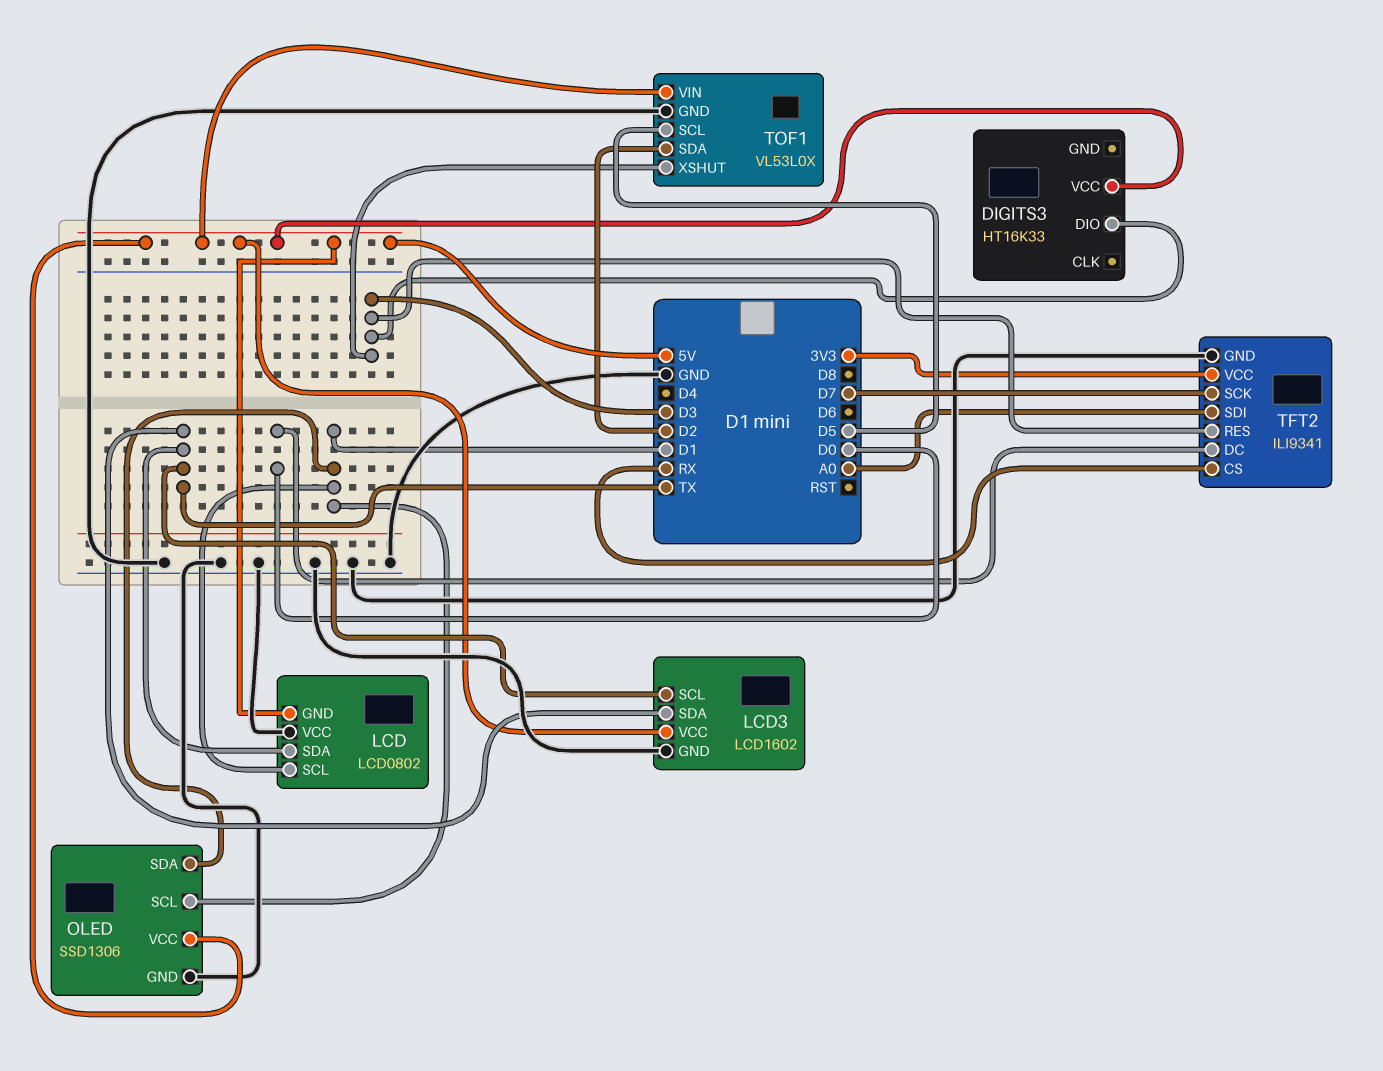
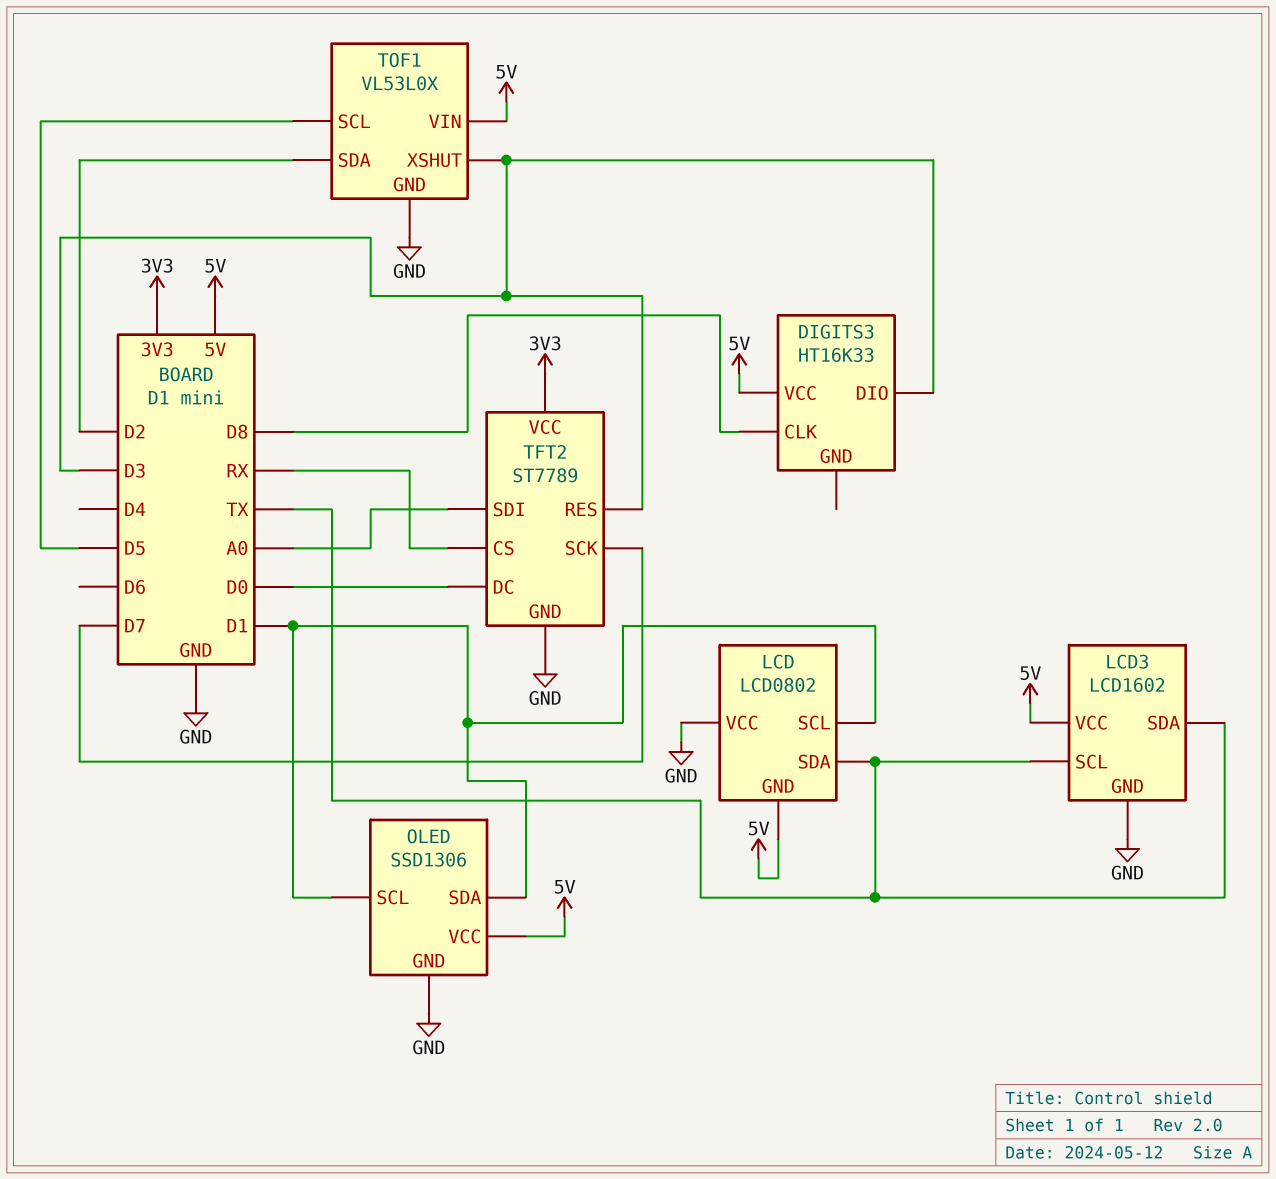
DIGITS3 pin CLK: none -> D8
TFT2: ILI9341 -> ST7789

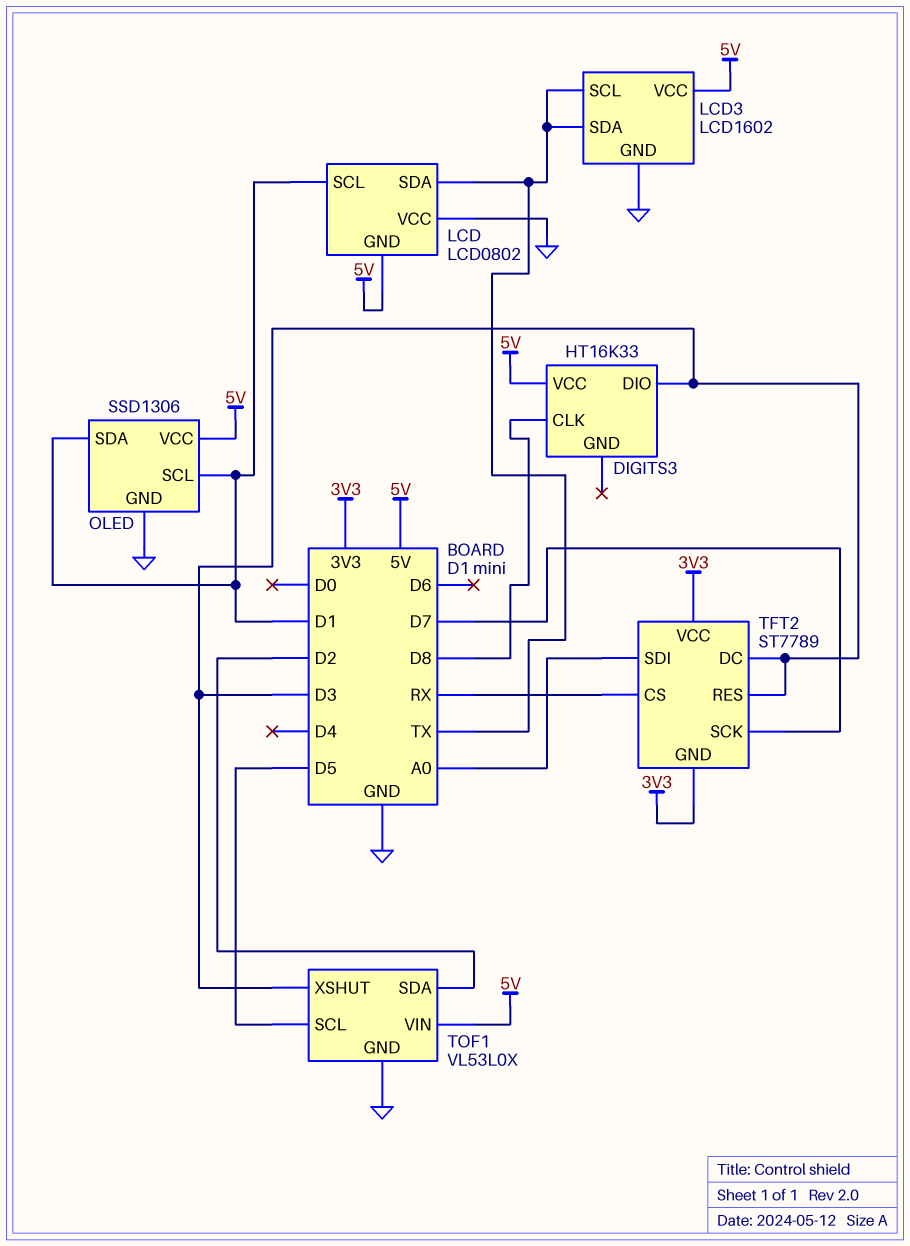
TFT2 pin DC: D0 -> D3
TFT2 pin GND: GND -> 3V3

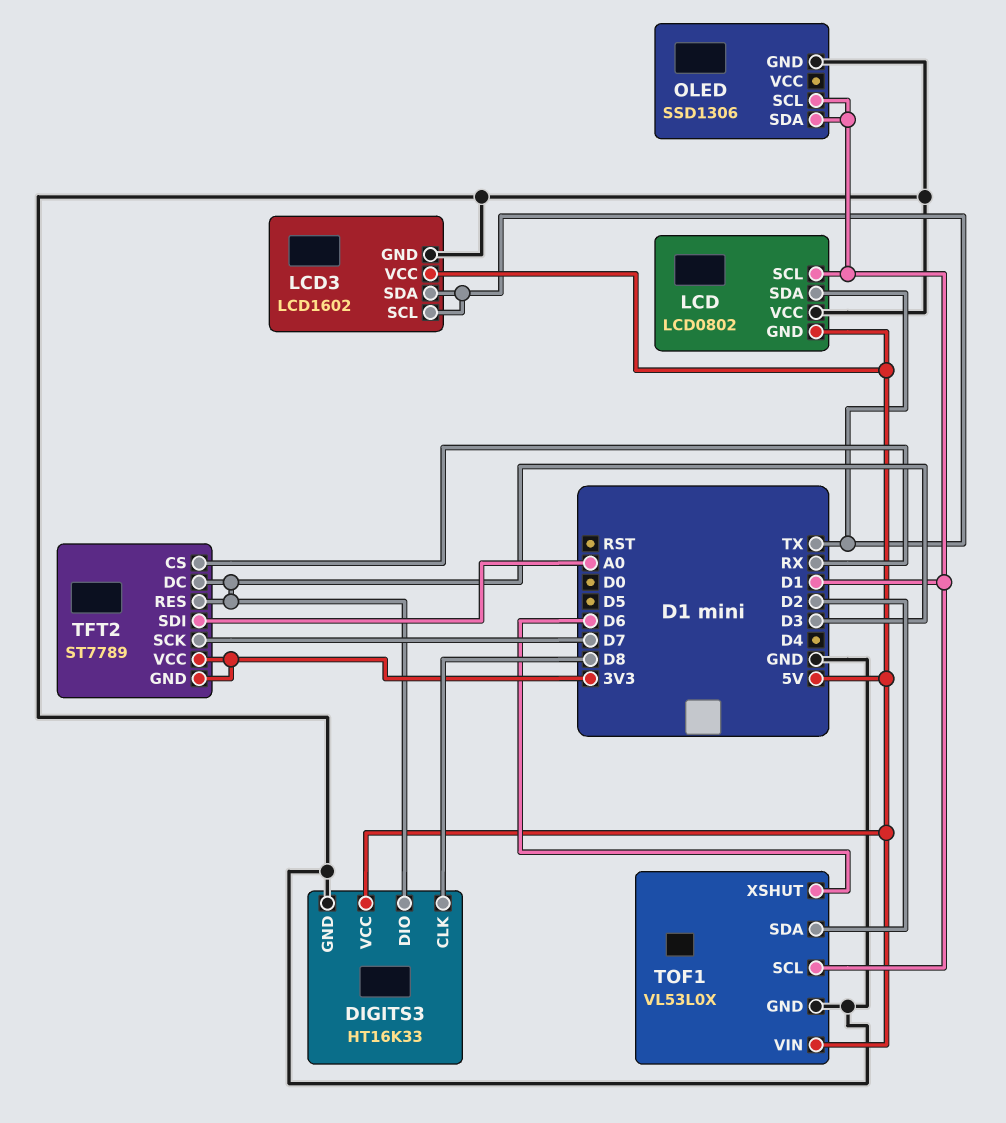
DIGITS3 pin GND: none -> GND
OLED pin VCC: 5V -> none
TOF1 pin SCL: D5 -> D1
TOF1 pin XSHUT: D3 -> D6

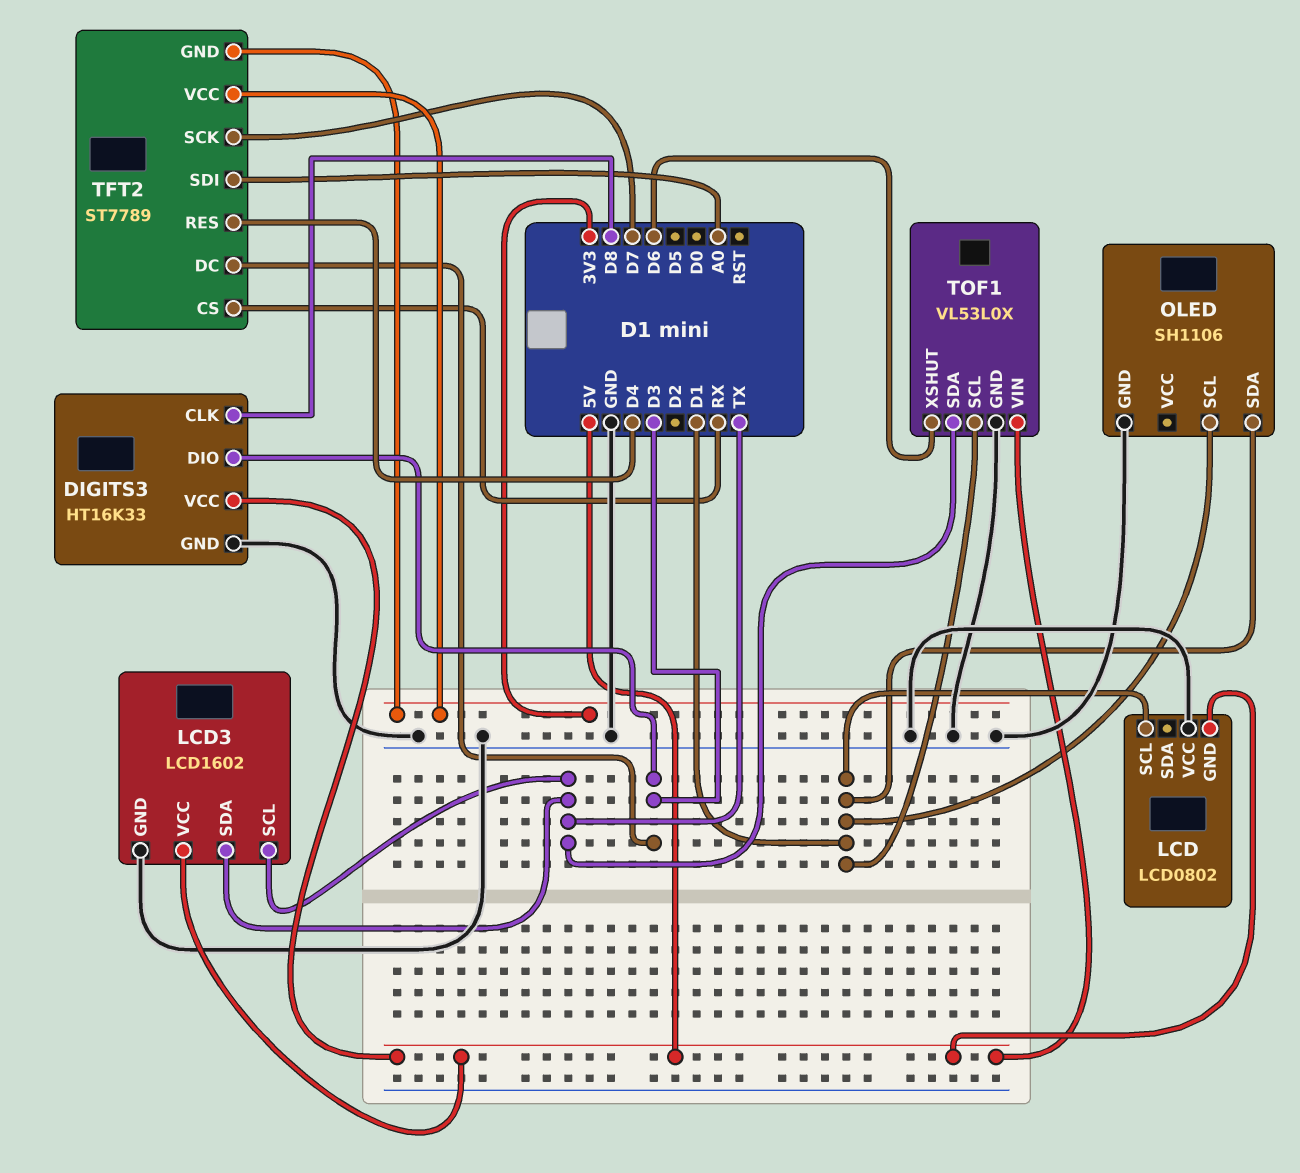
LCD pin SDA: TX -> none
OLED: SSD1306 -> SH1106
TFT2 pin RES: D3 -> D4
TOF1 pin SDA: D2 -> TX

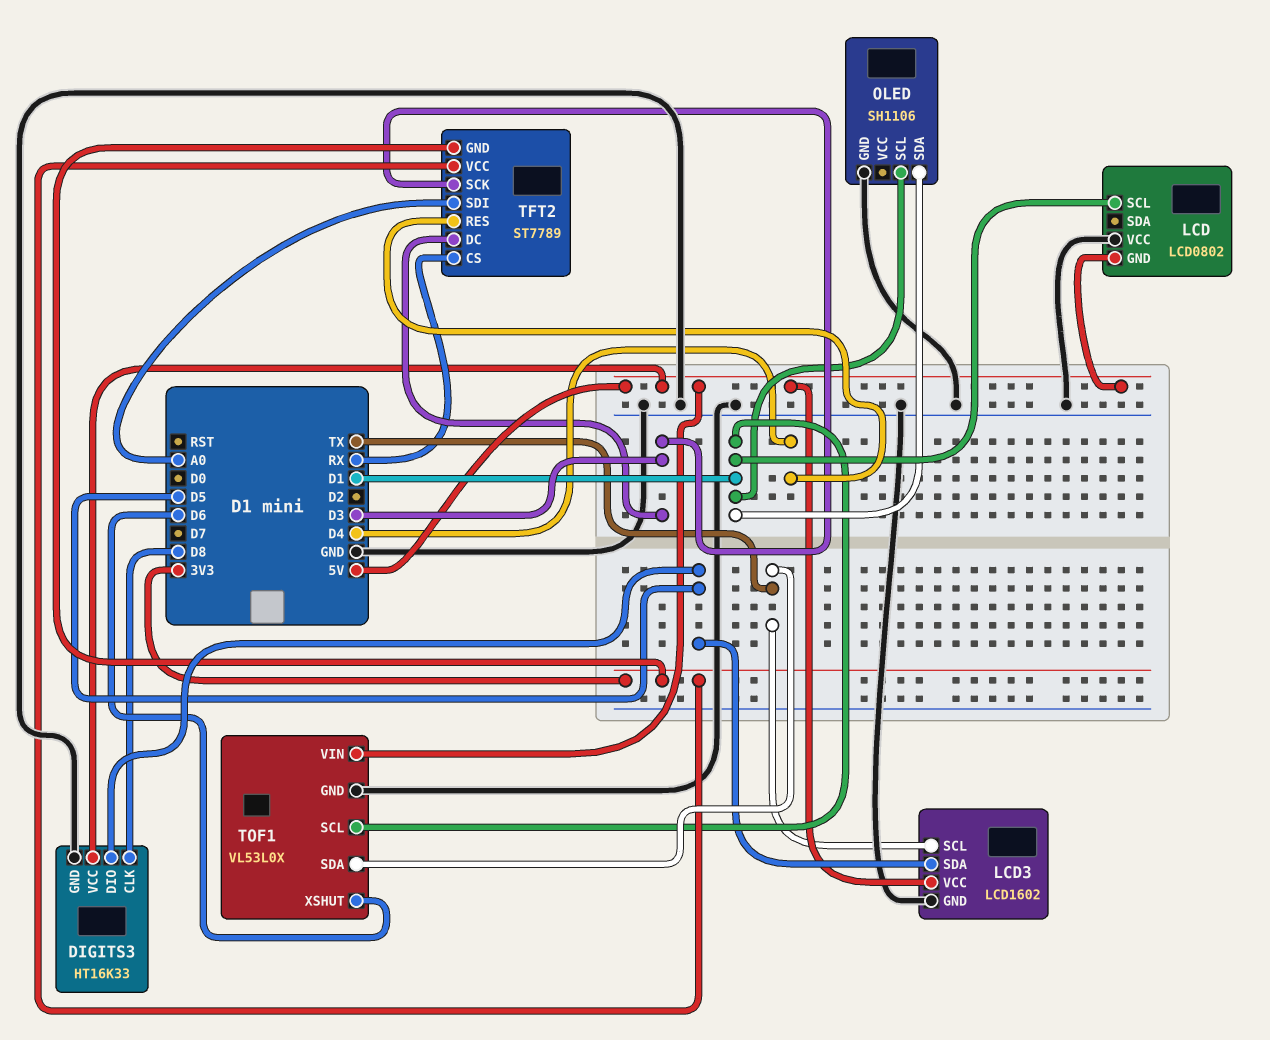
DIGITS3 pin DIO: D3 -> D5
LCD3 pin SDA: TX -> D5
TFT2 pin SCK: D7 -> D3

